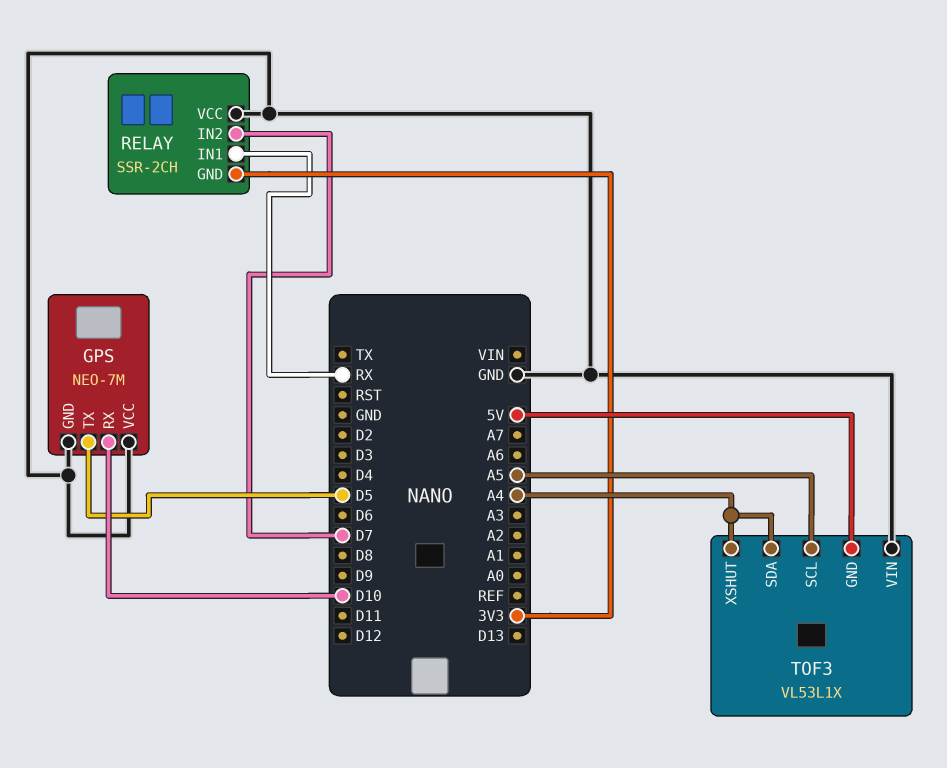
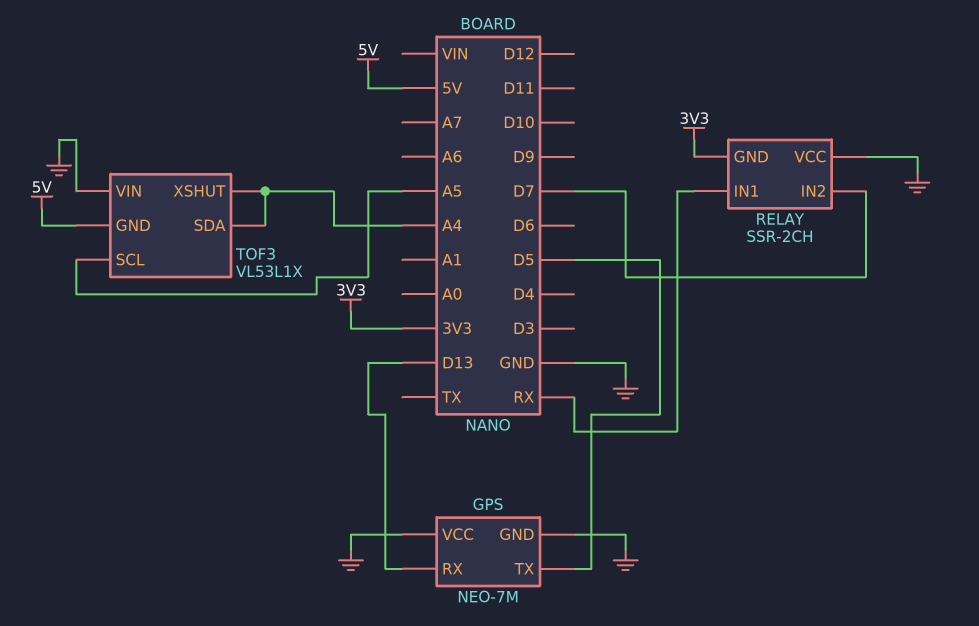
GPS pin RX: D10 -> D13

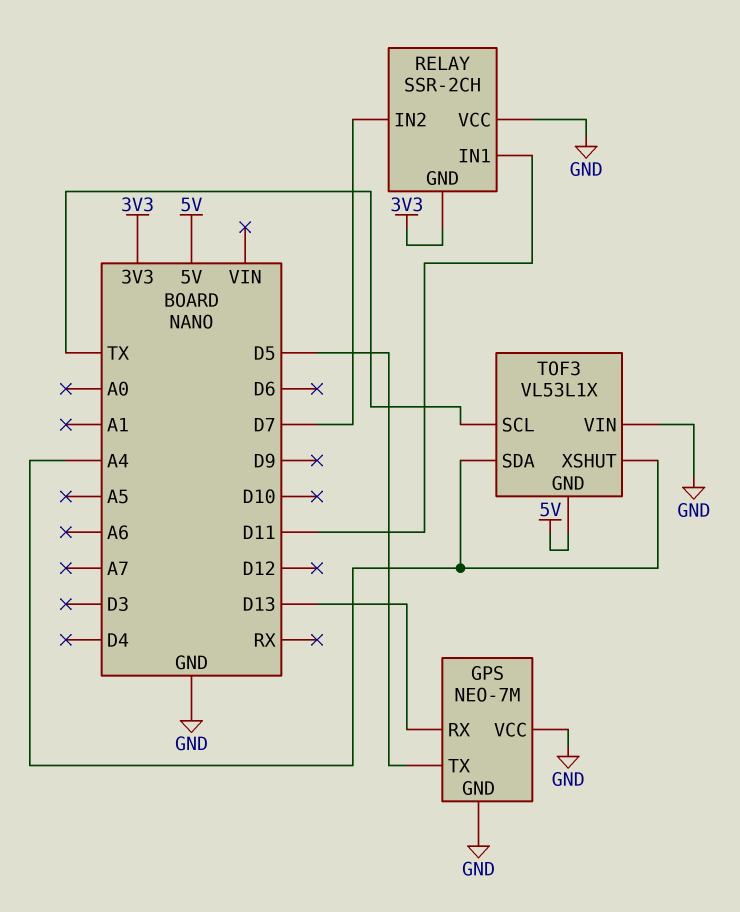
RELAY pin IN1: RX -> D11
TOF3 pin SCL: A5 -> TX

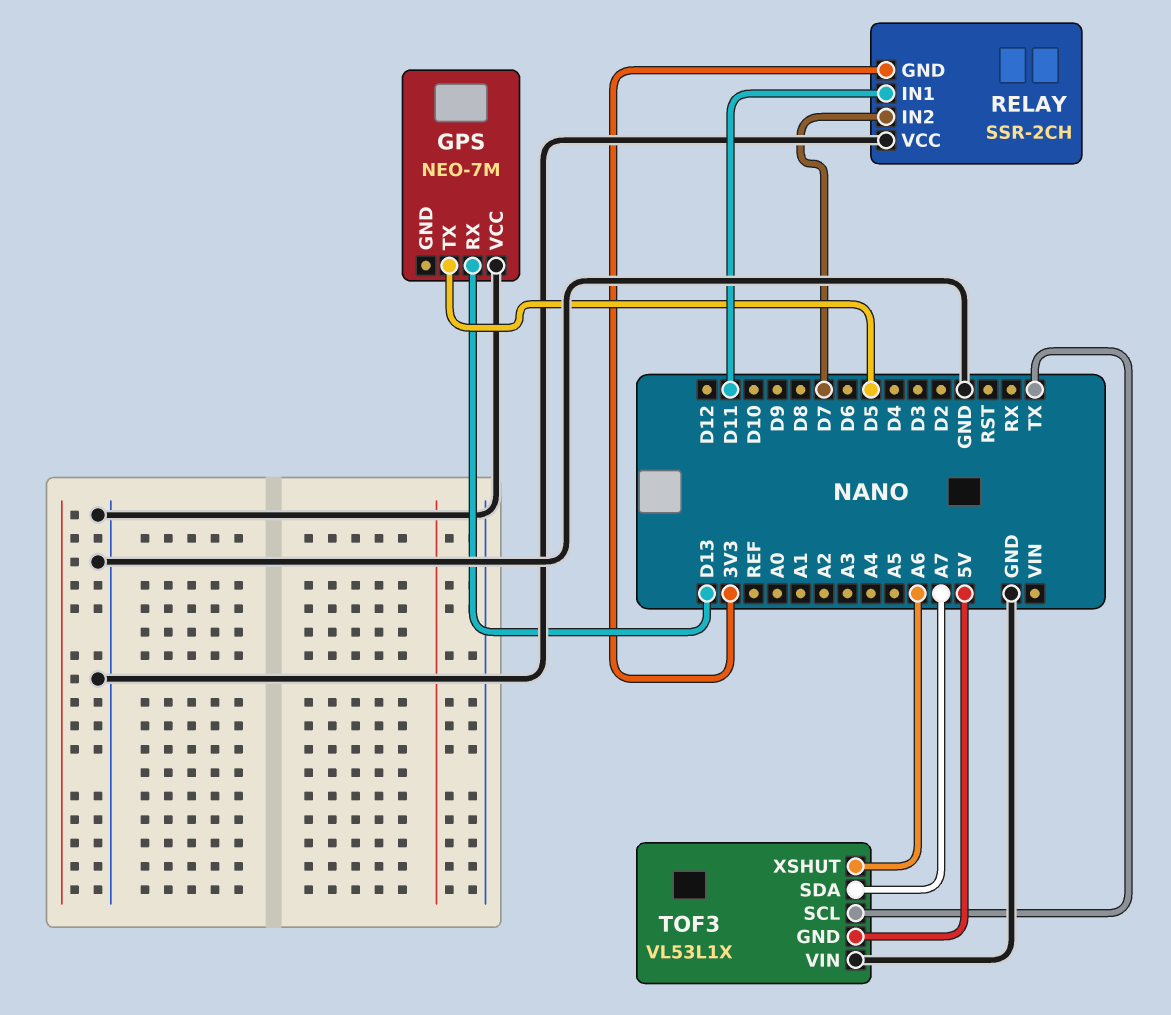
GPS pin GND: GND -> none
TOF3 pin SDA: A4 -> A7
TOF3 pin XSHUT: A4 -> A6

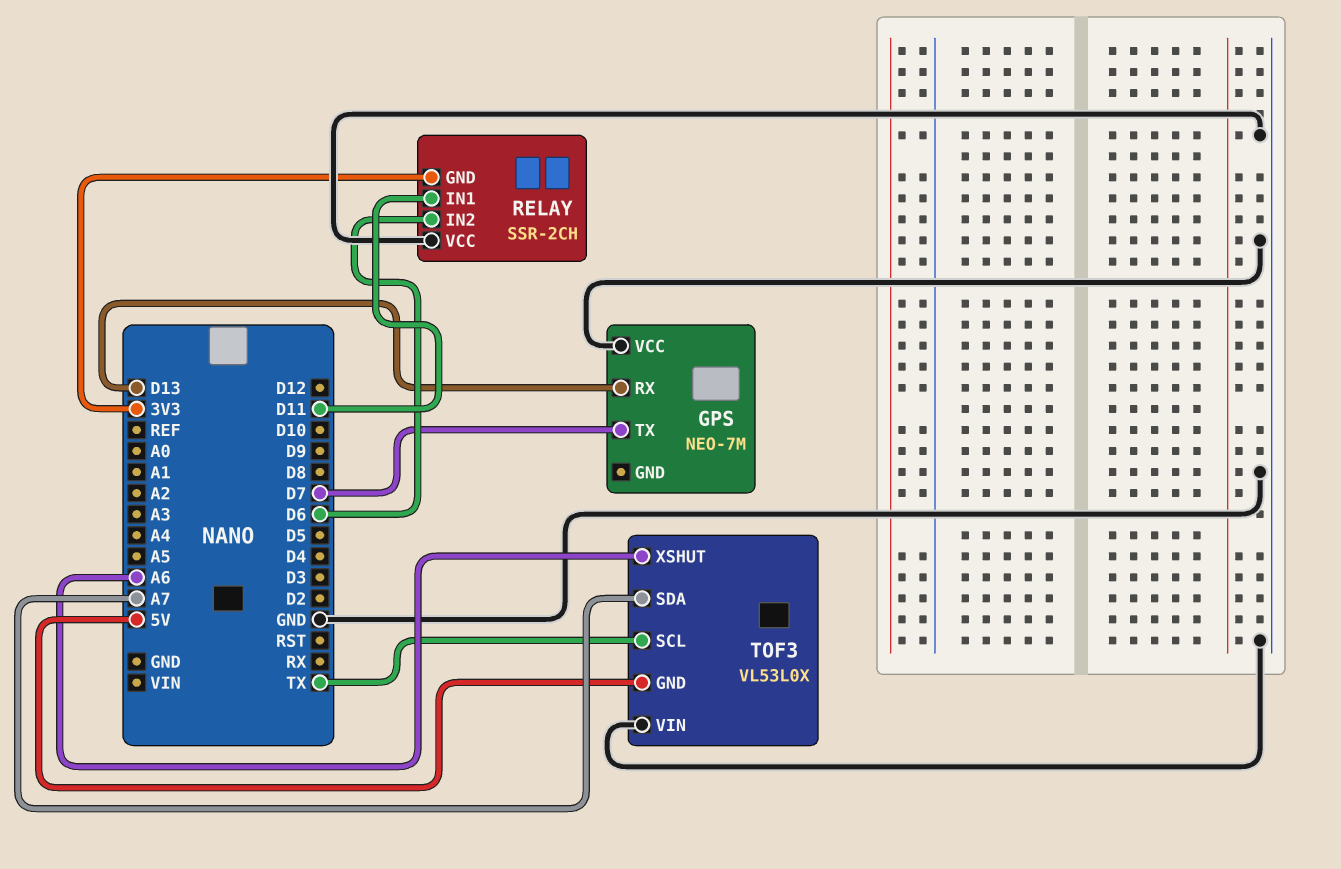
GPS pin TX: D5 -> D7
RELAY pin IN2: D7 -> D6
TOF3: VL53L1X -> VL53L0X

